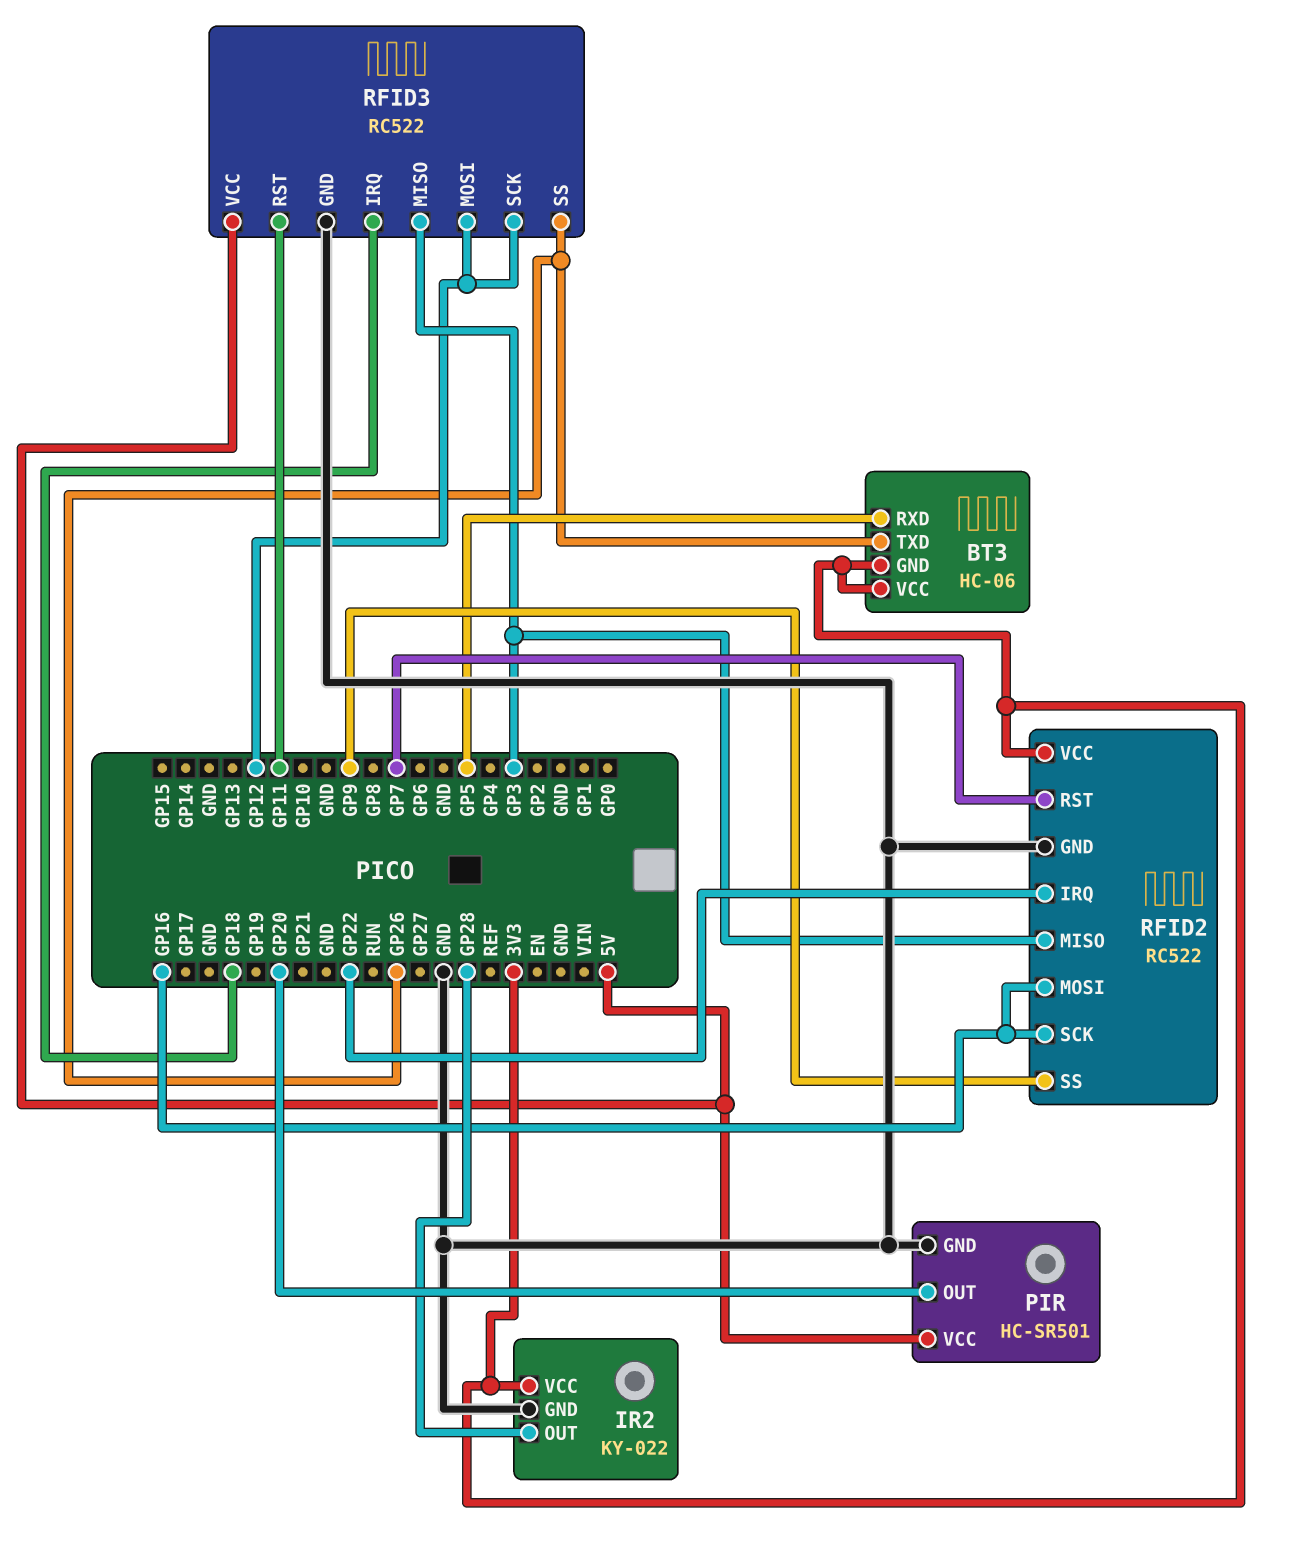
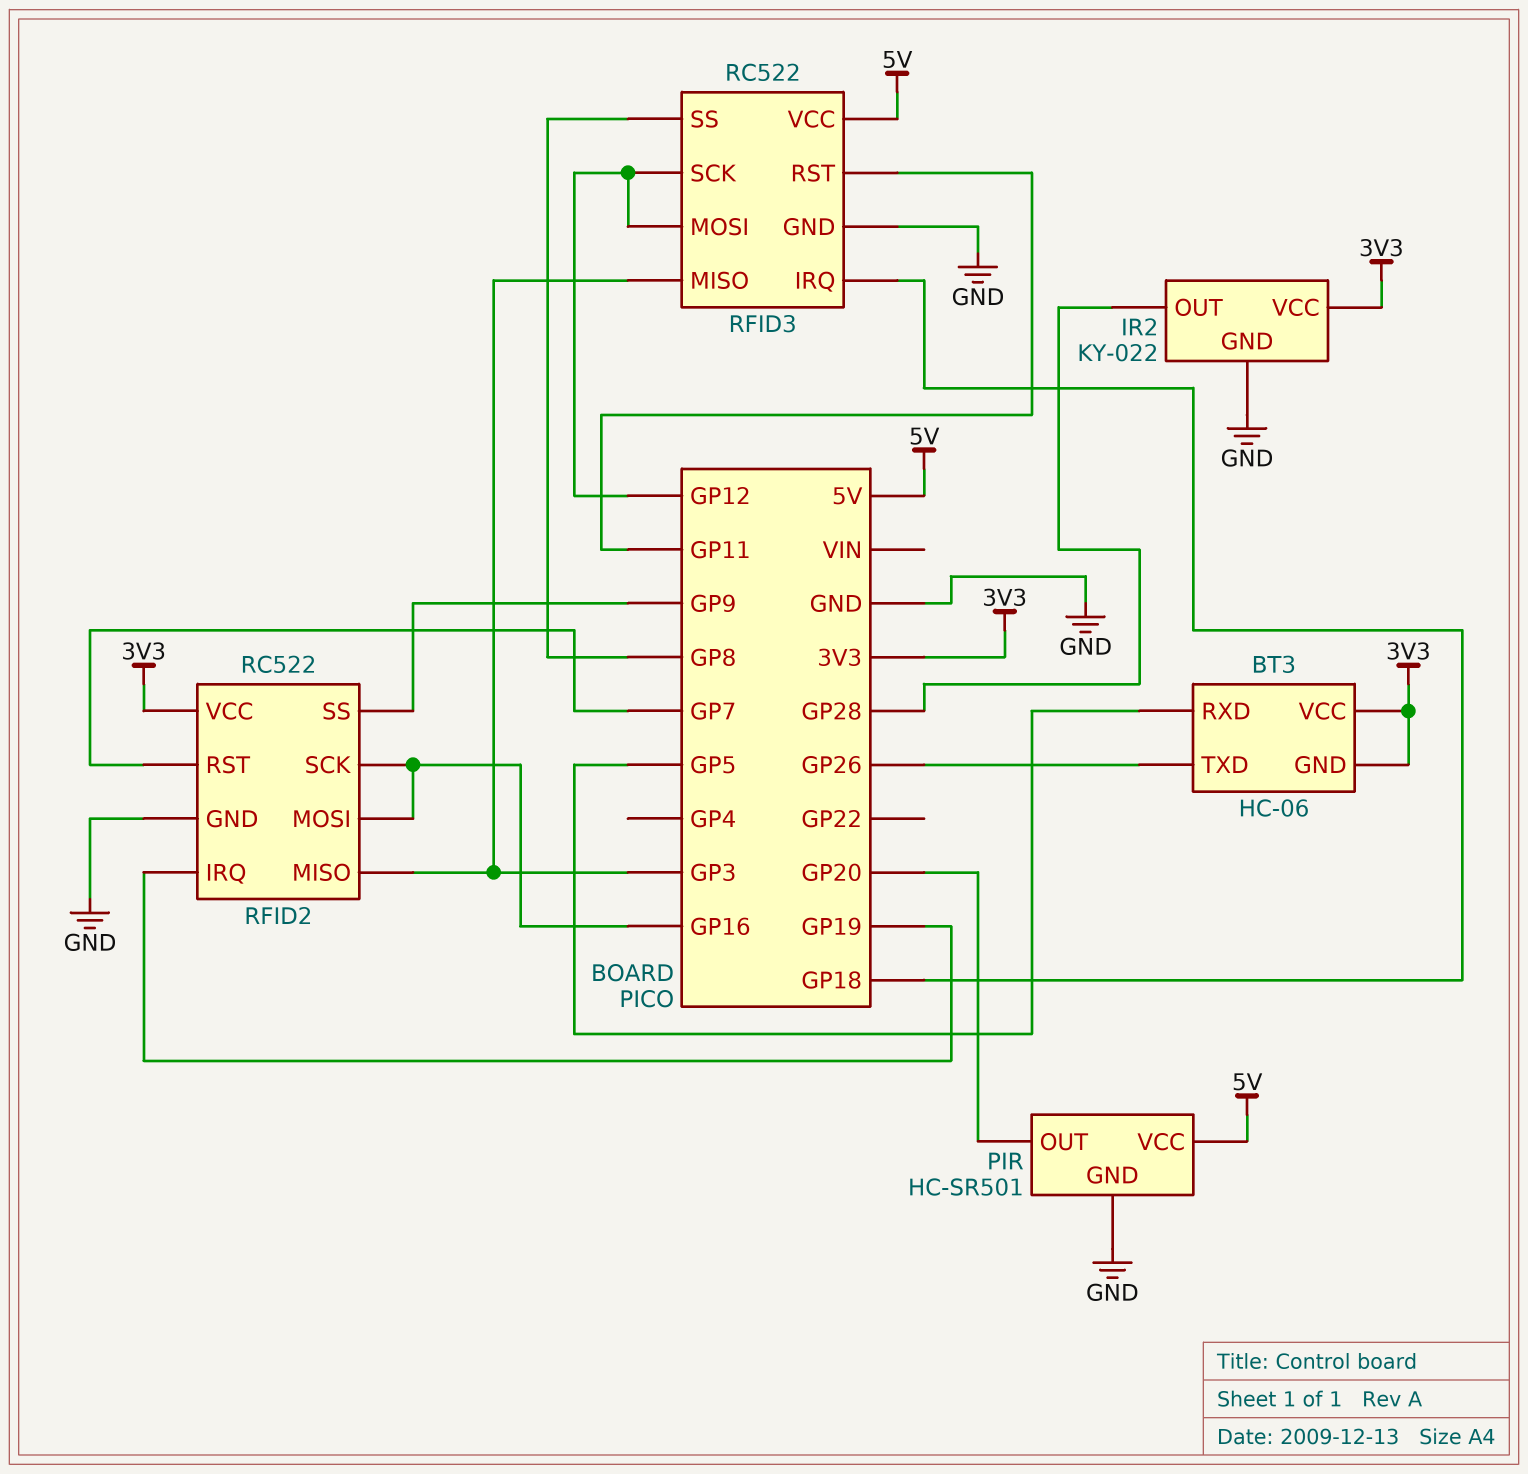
RFID2 pin IRQ: GP22 -> GP19
RFID3 pin SS: GP26 -> GP8

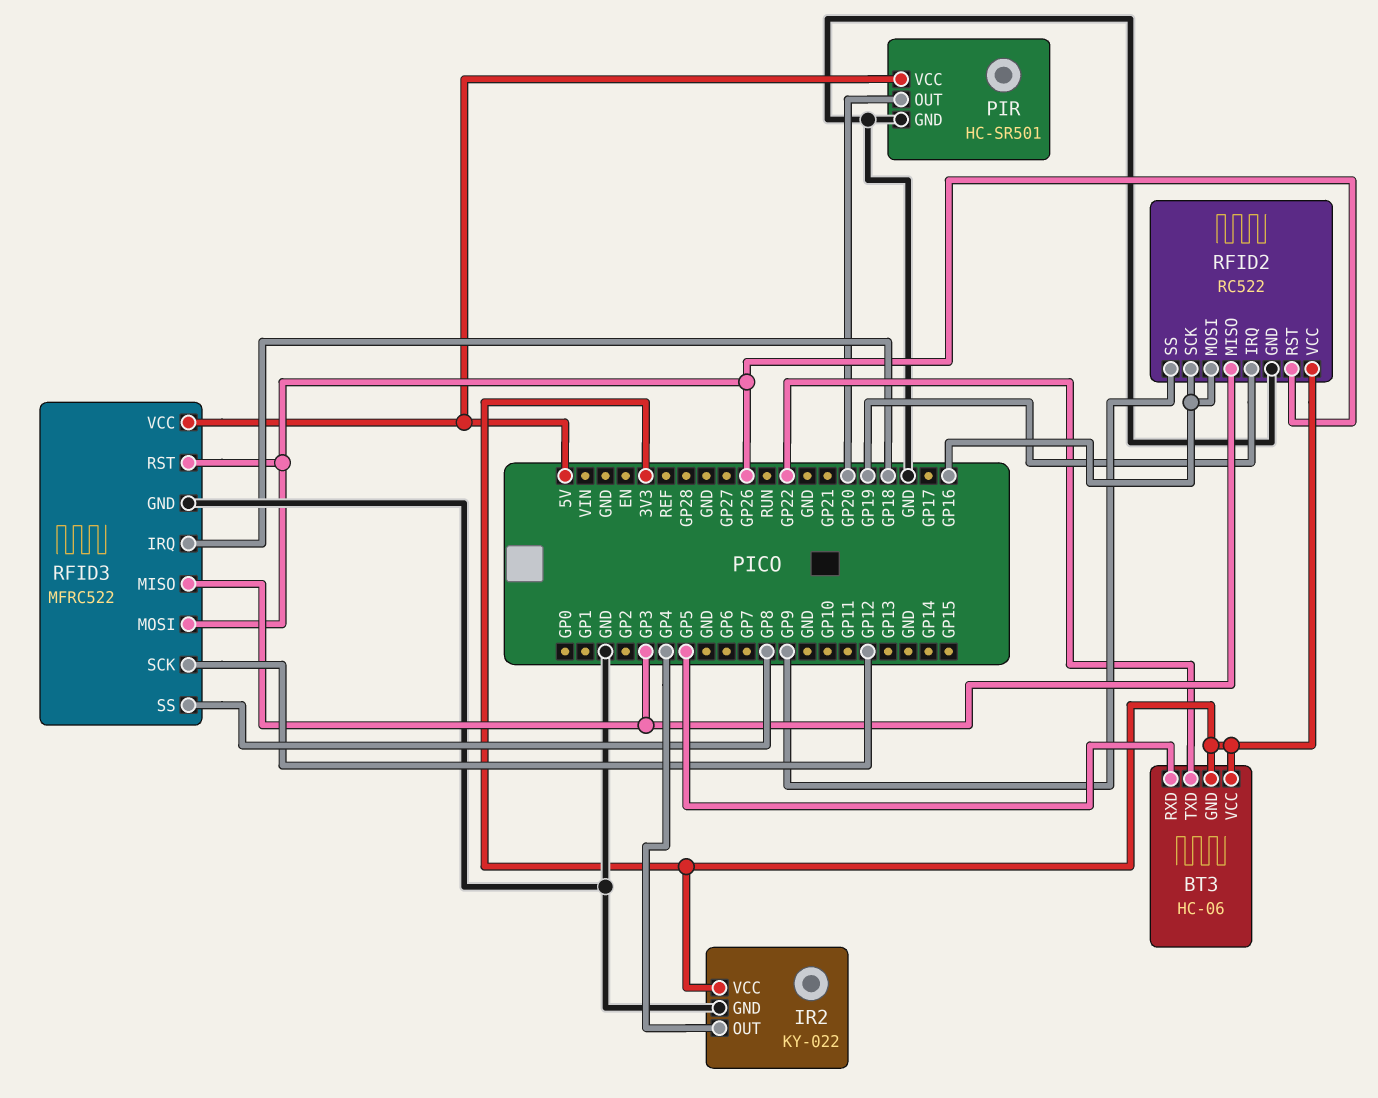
BT3 pin TXD: GP26 -> GP22
IR2 pin OUT: GP28 -> GP4
RFID2 pin RST: GP7 -> GP26
RFID3: RC522 -> MFRC522
RFID3 pin MOSI: GP12 -> GP26
RFID3 pin RST: GP11 -> GP26

